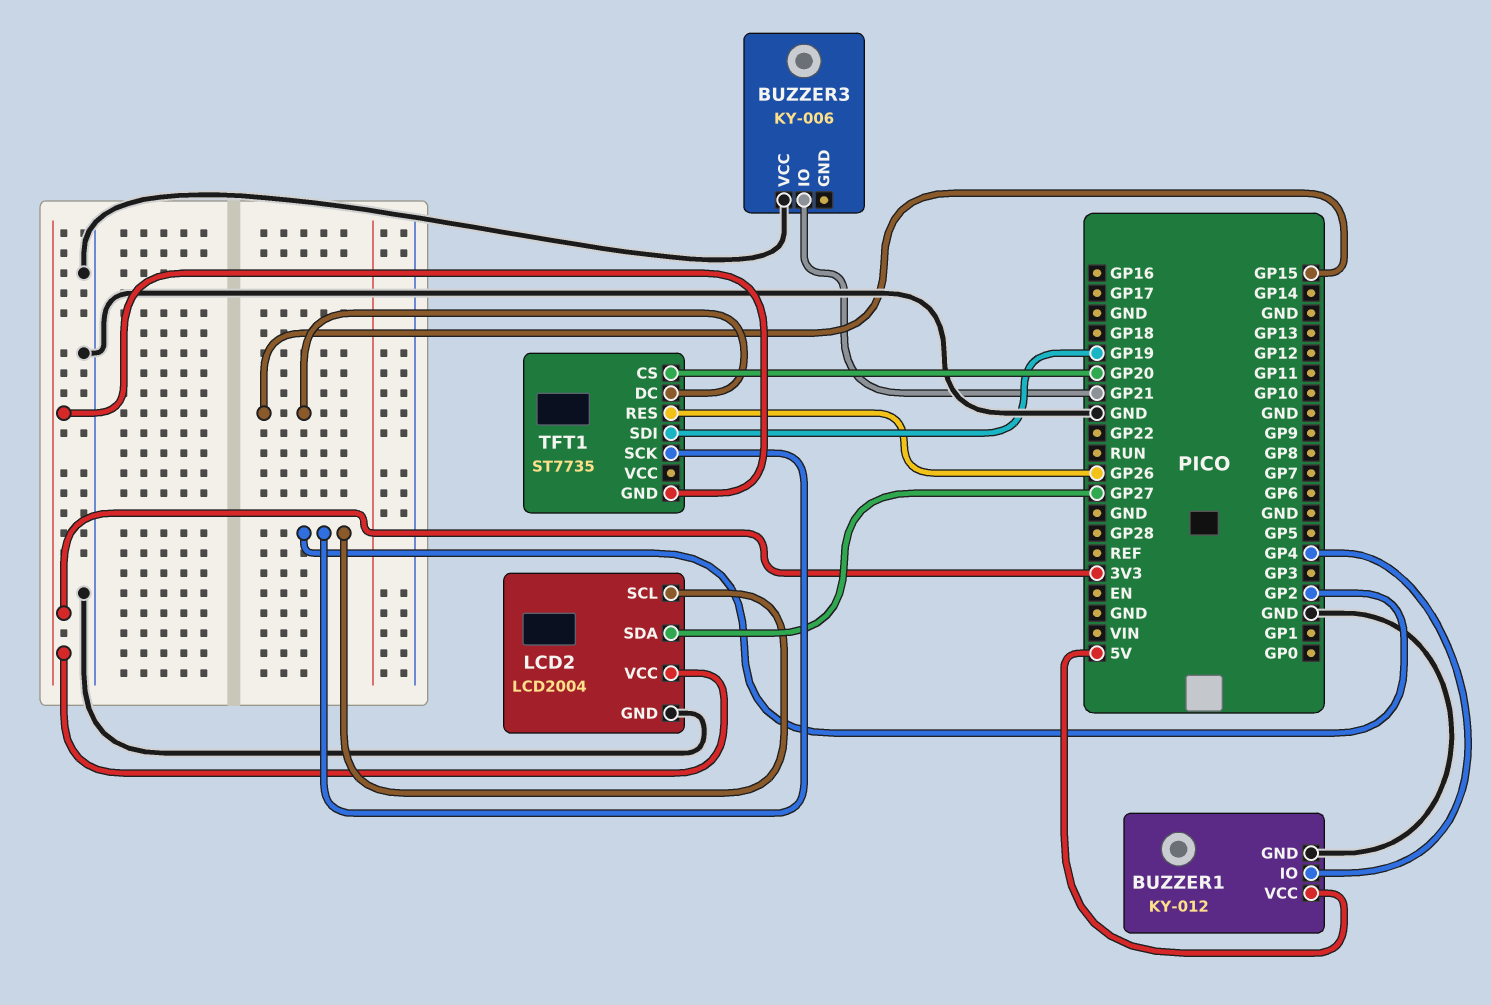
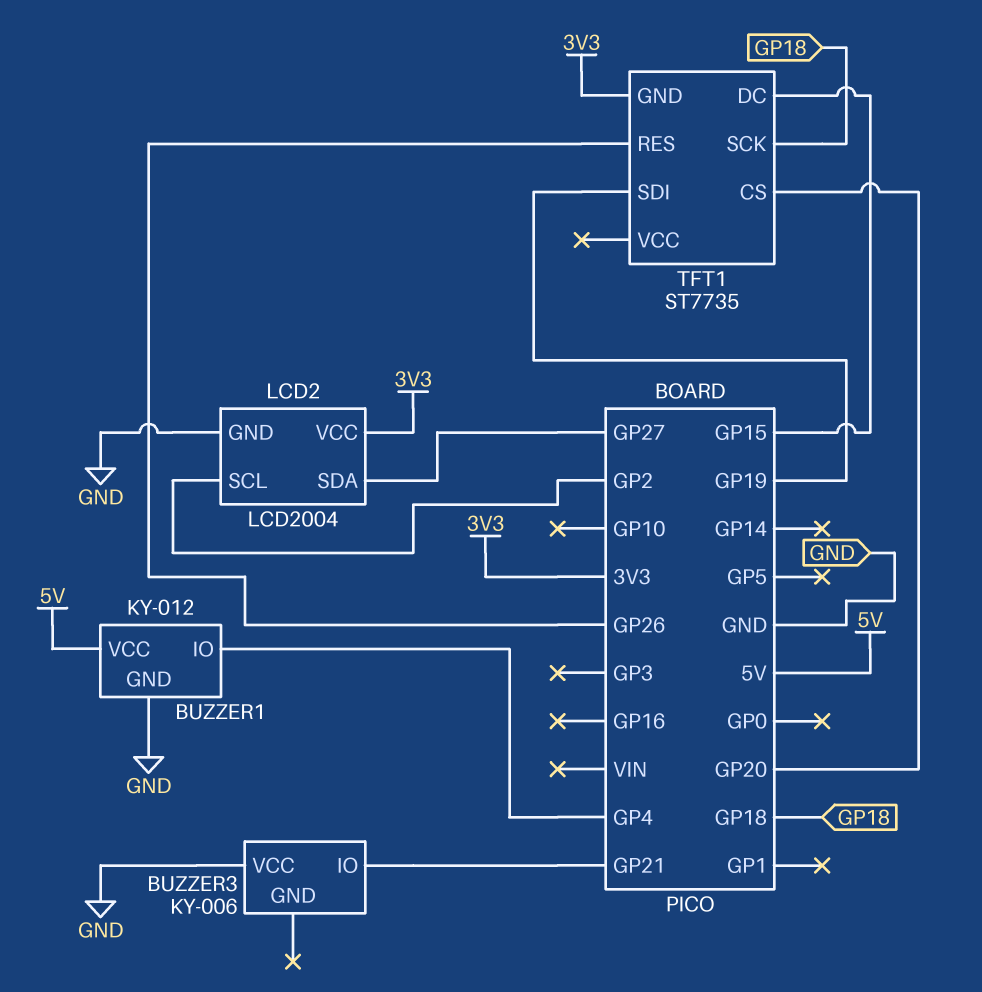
TFT1 pin SCK: GP2 -> GP18

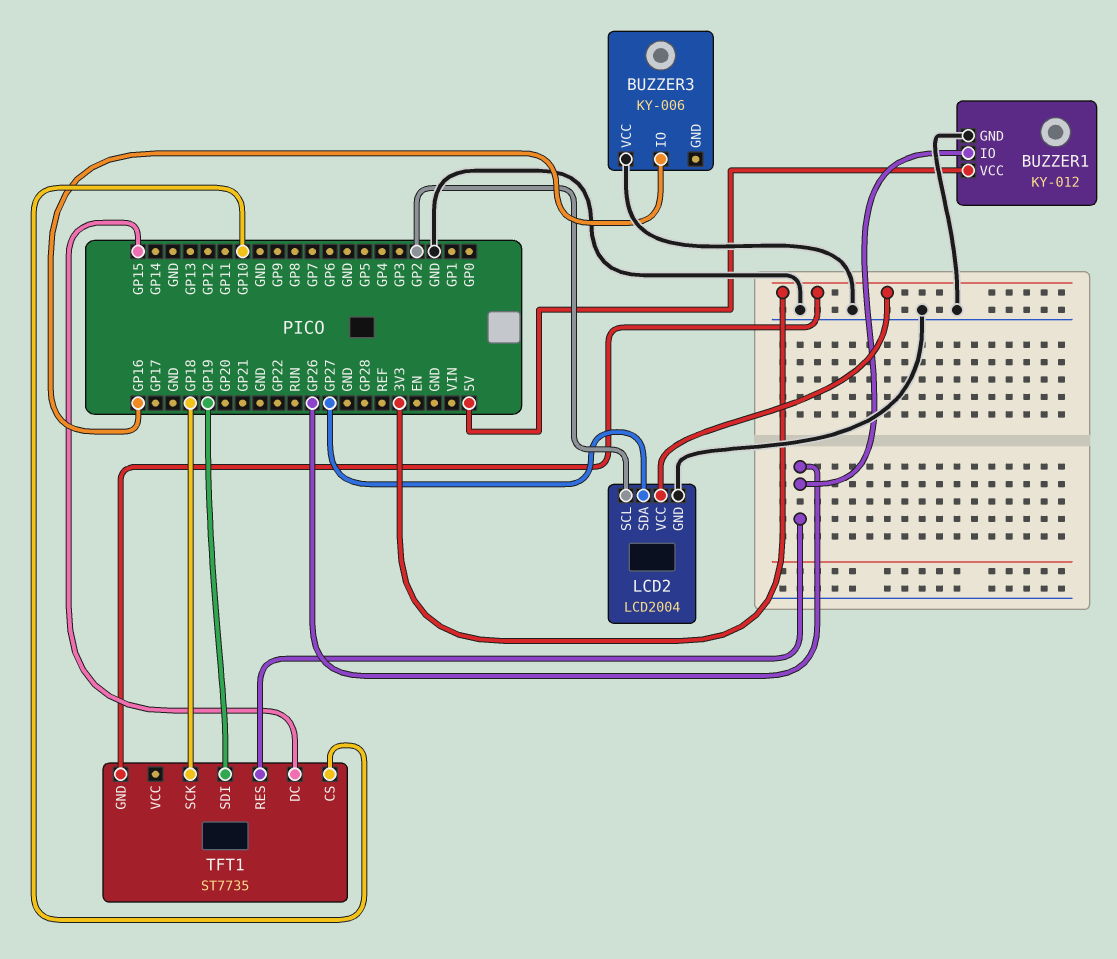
BUZZER1 pin IO: GP4 -> GP26
BUZZER3 pin IO: GP21 -> GP16
TFT1 pin CS: GP20 -> GP10

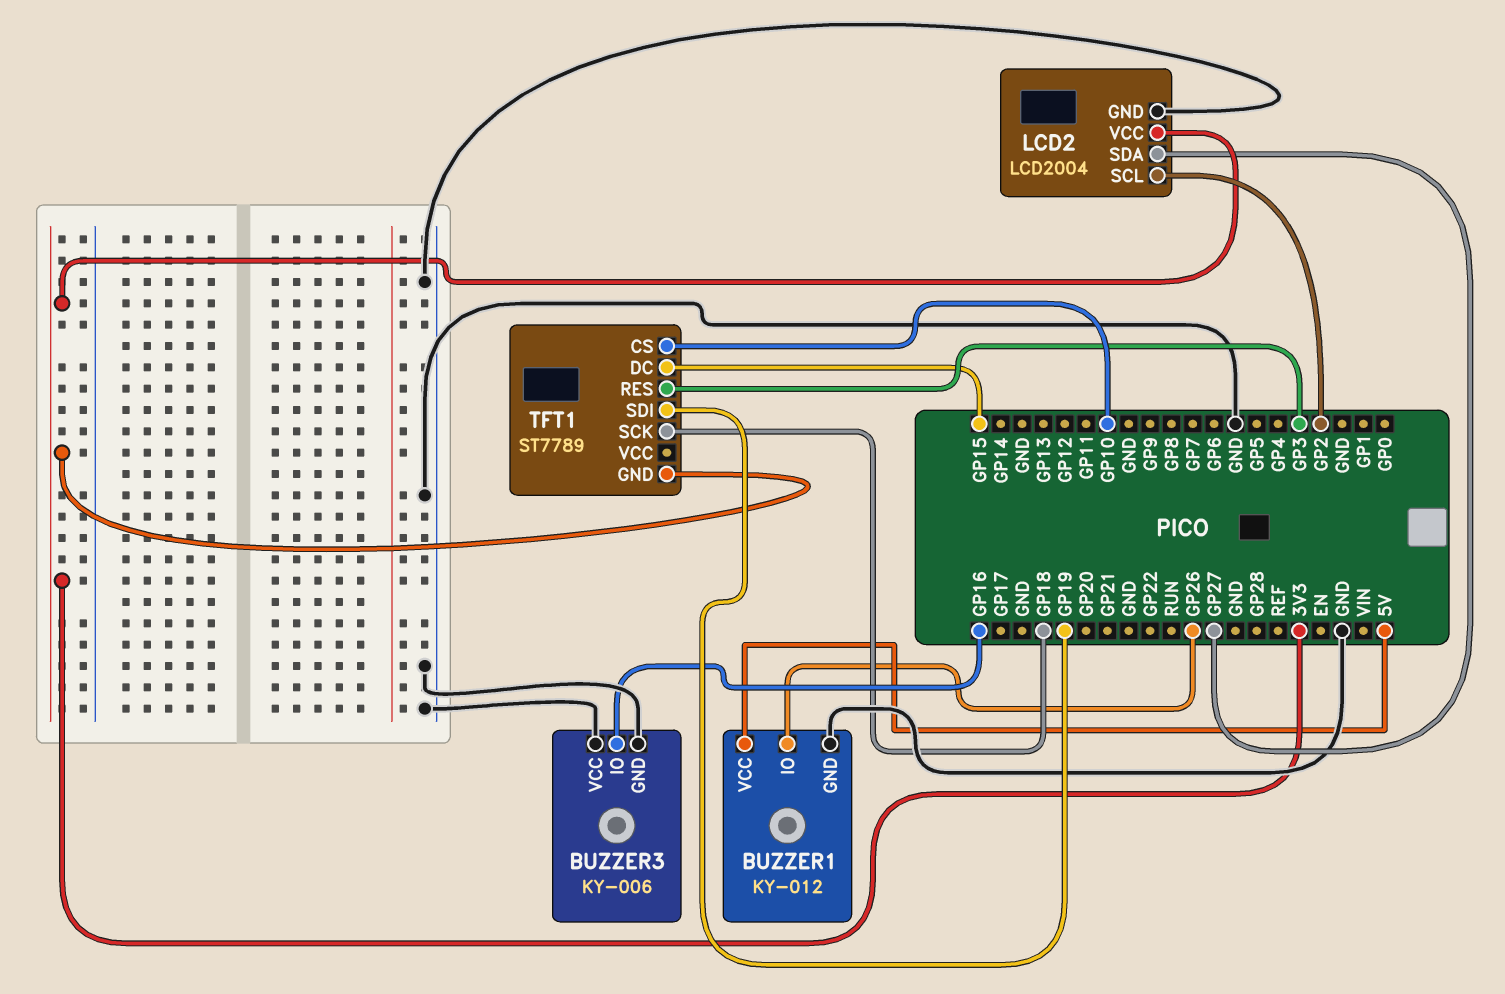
BUZZER3 pin GND: none -> GND
TFT1: ST7735 -> ST7789
TFT1 pin RES: GP26 -> GP3

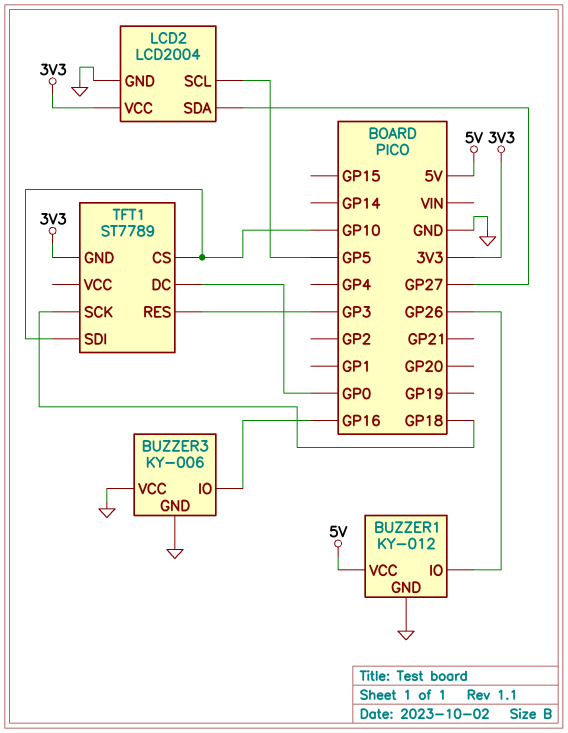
LCD2 pin SCL: GP2 -> GP5
TFT1 pin DC: GP15 -> GP0
TFT1 pin SDI: GP19 -> GP10

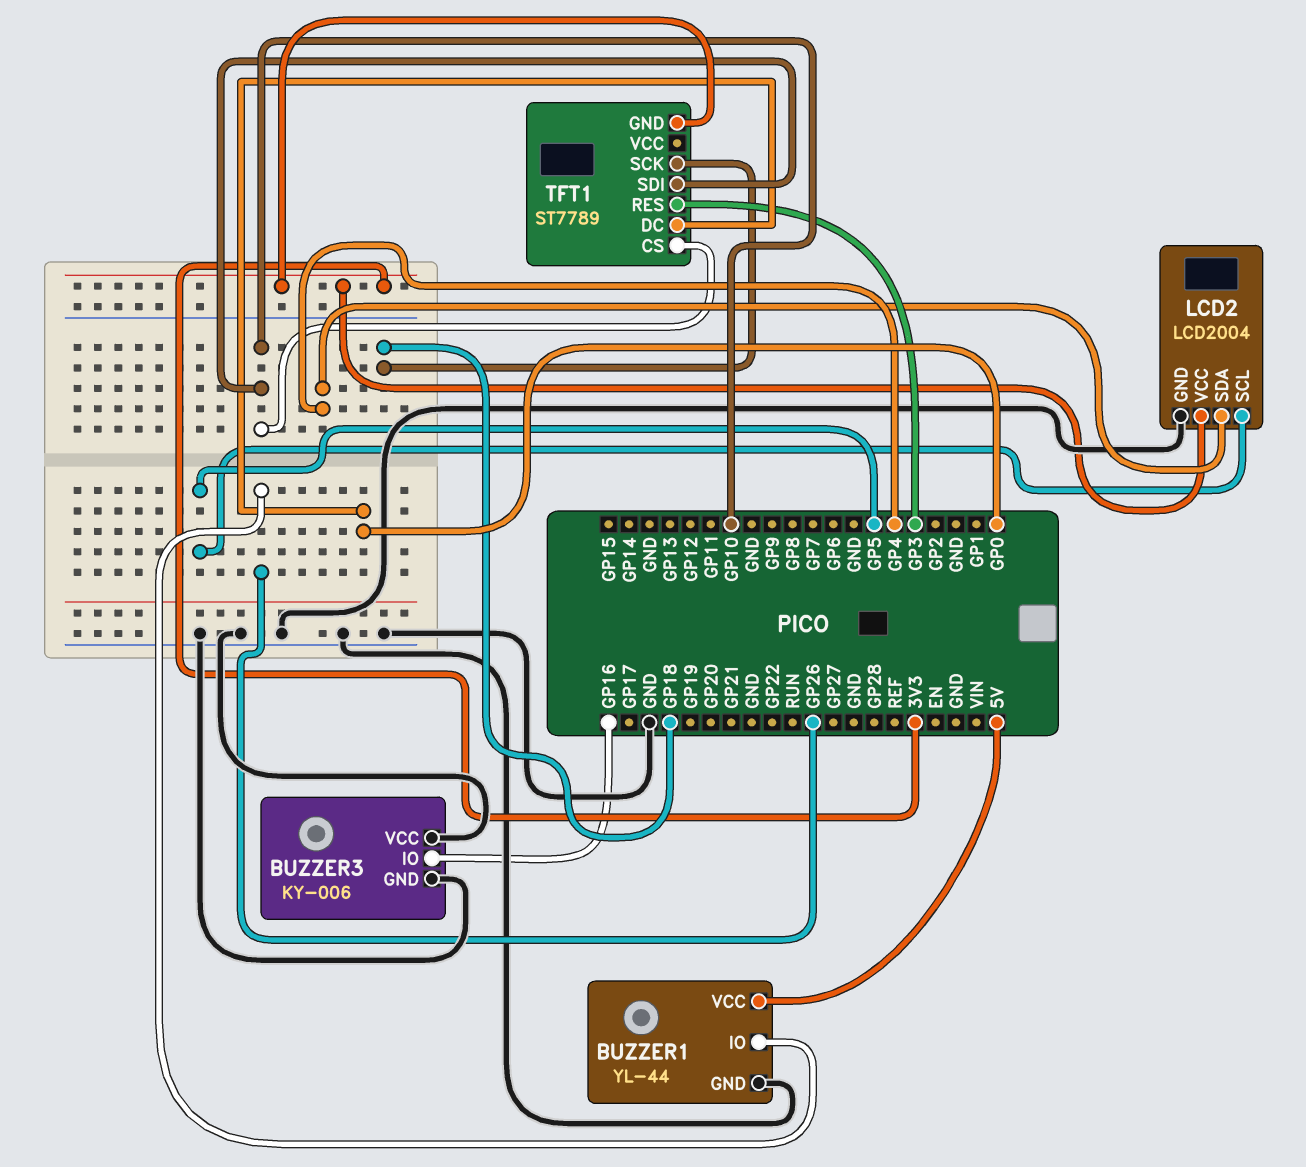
BUZZER1: KY-012 -> YL-44
LCD2 pin SDA: GP27 -> GP4

